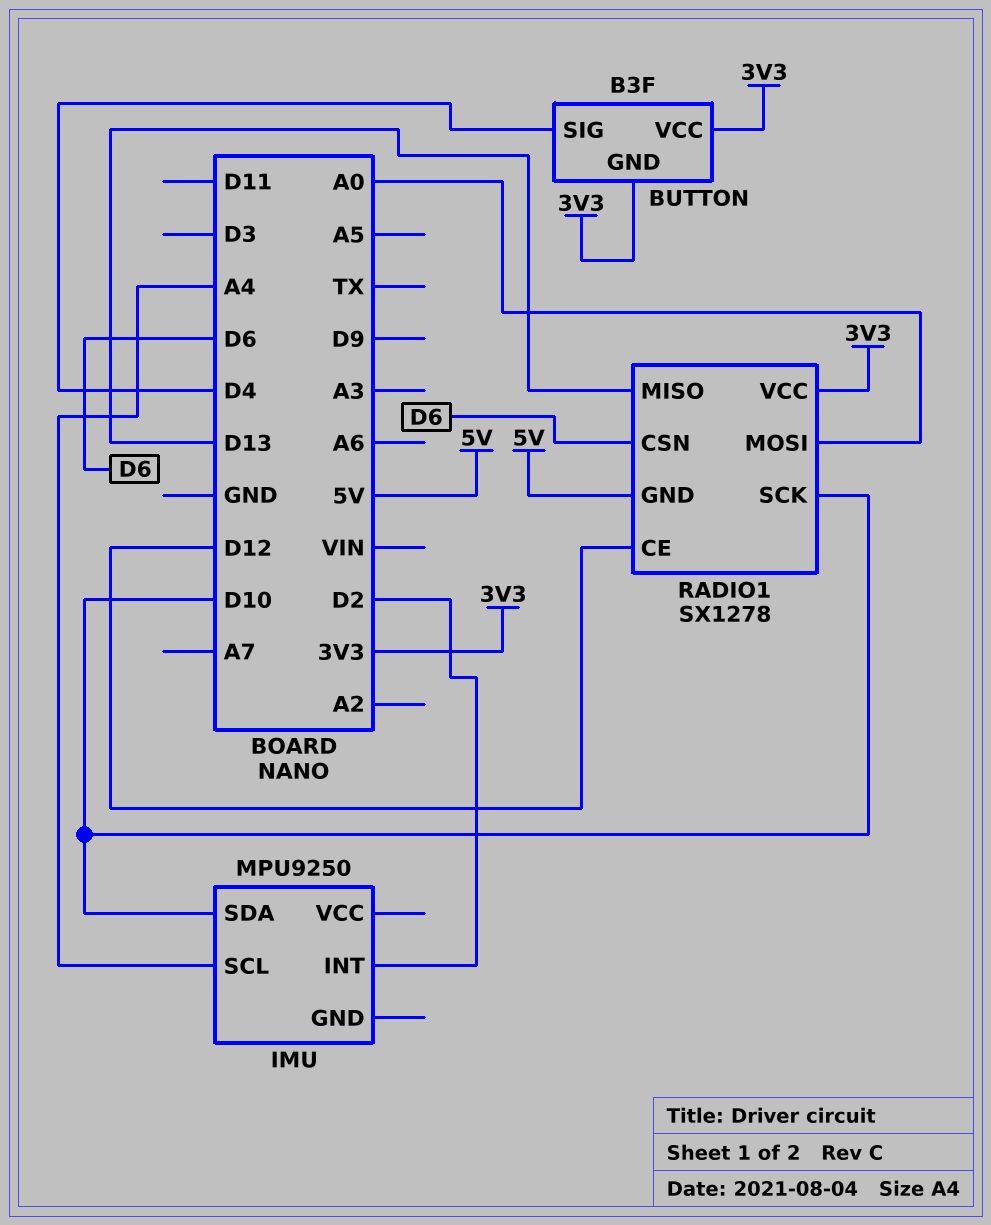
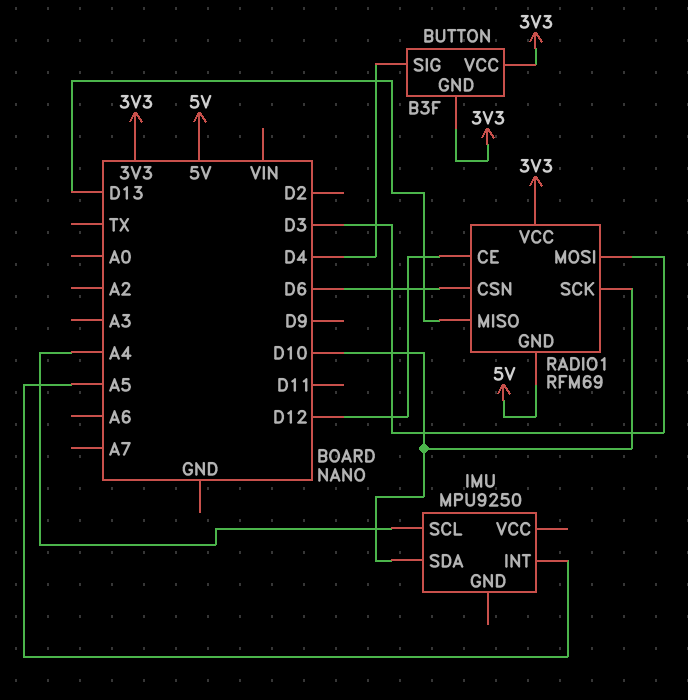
IMU pin INT: D2 -> A5
RADIO1: SX1278 -> RFM69
RADIO1 pin MOSI: A0 -> D3

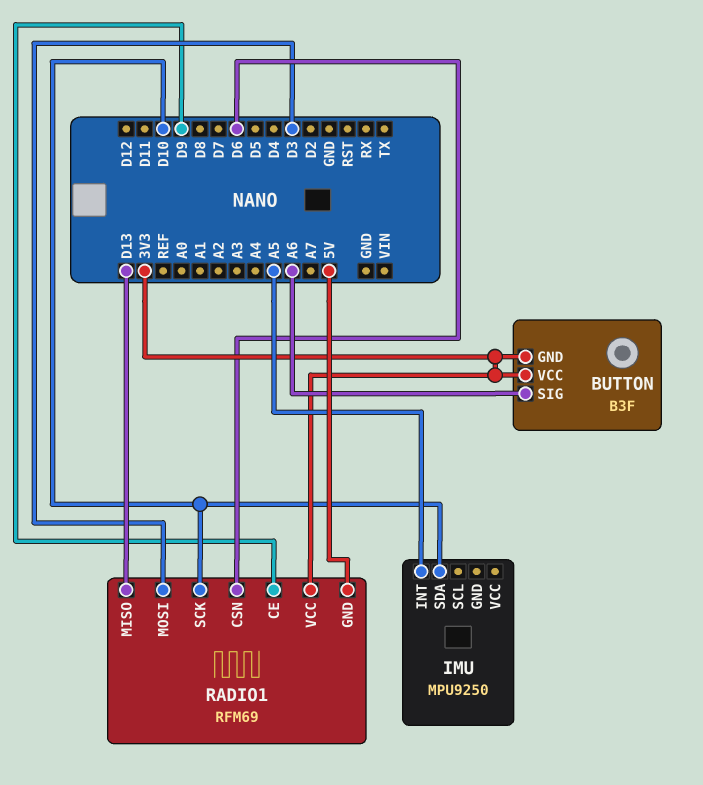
BUTTON pin SIG: D4 -> A6
IMU pin SCL: A4 -> none
RADIO1 pin CE: D12 -> D9

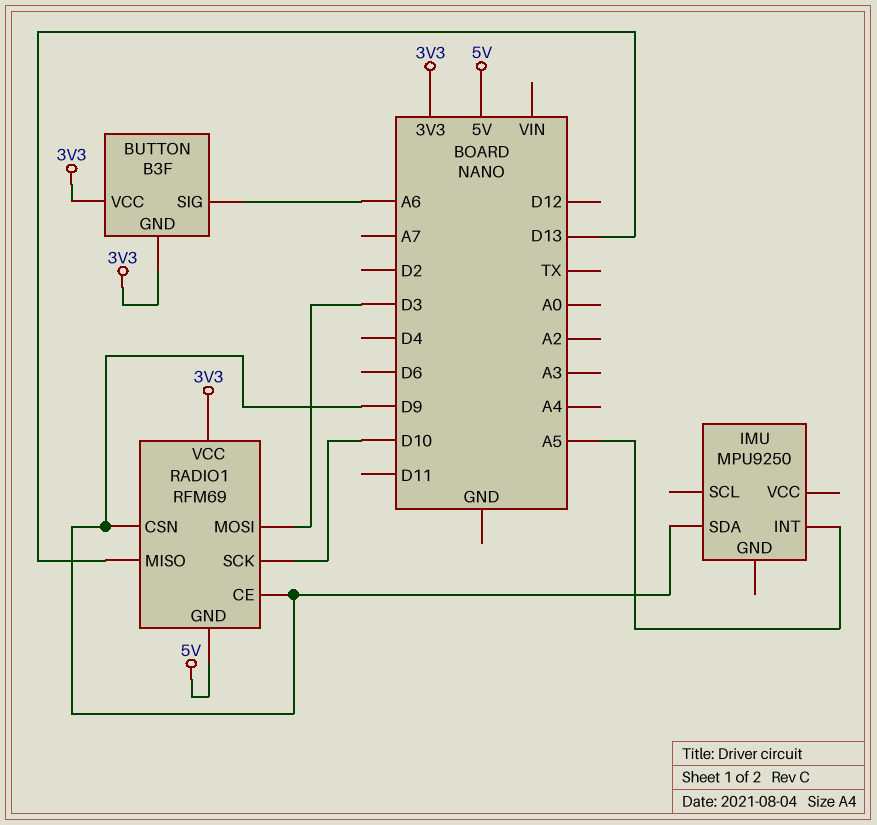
IMU pin SDA: D10 -> D9
RADIO1 pin CSN: D6 -> D9

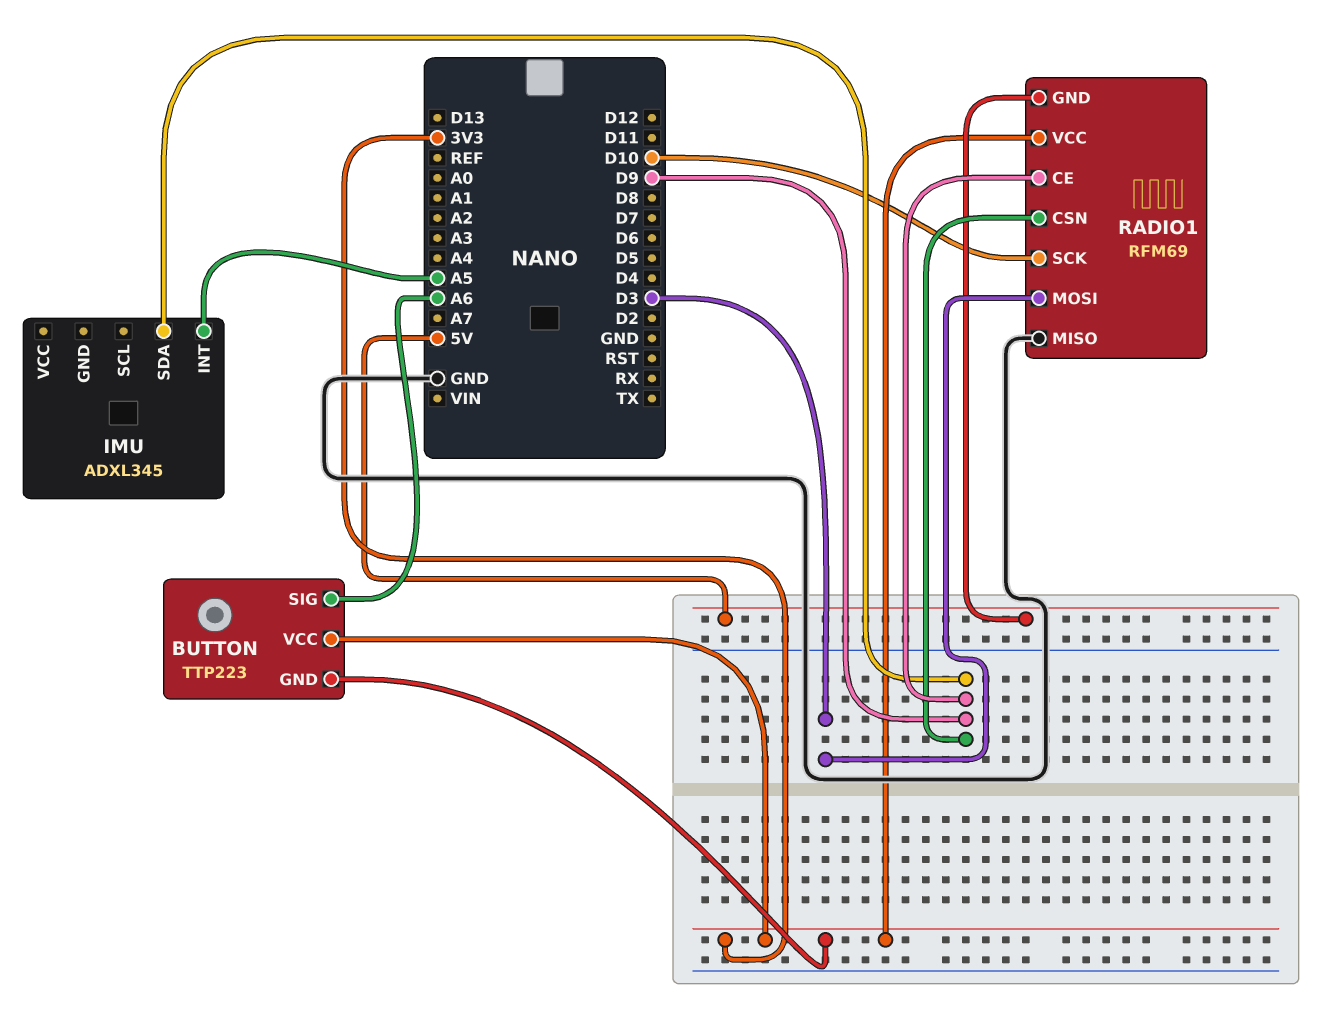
BUTTON: B3F -> TTP223
IMU: MPU9250 -> ADXL345
RADIO1 pin MISO: D13 -> GND

